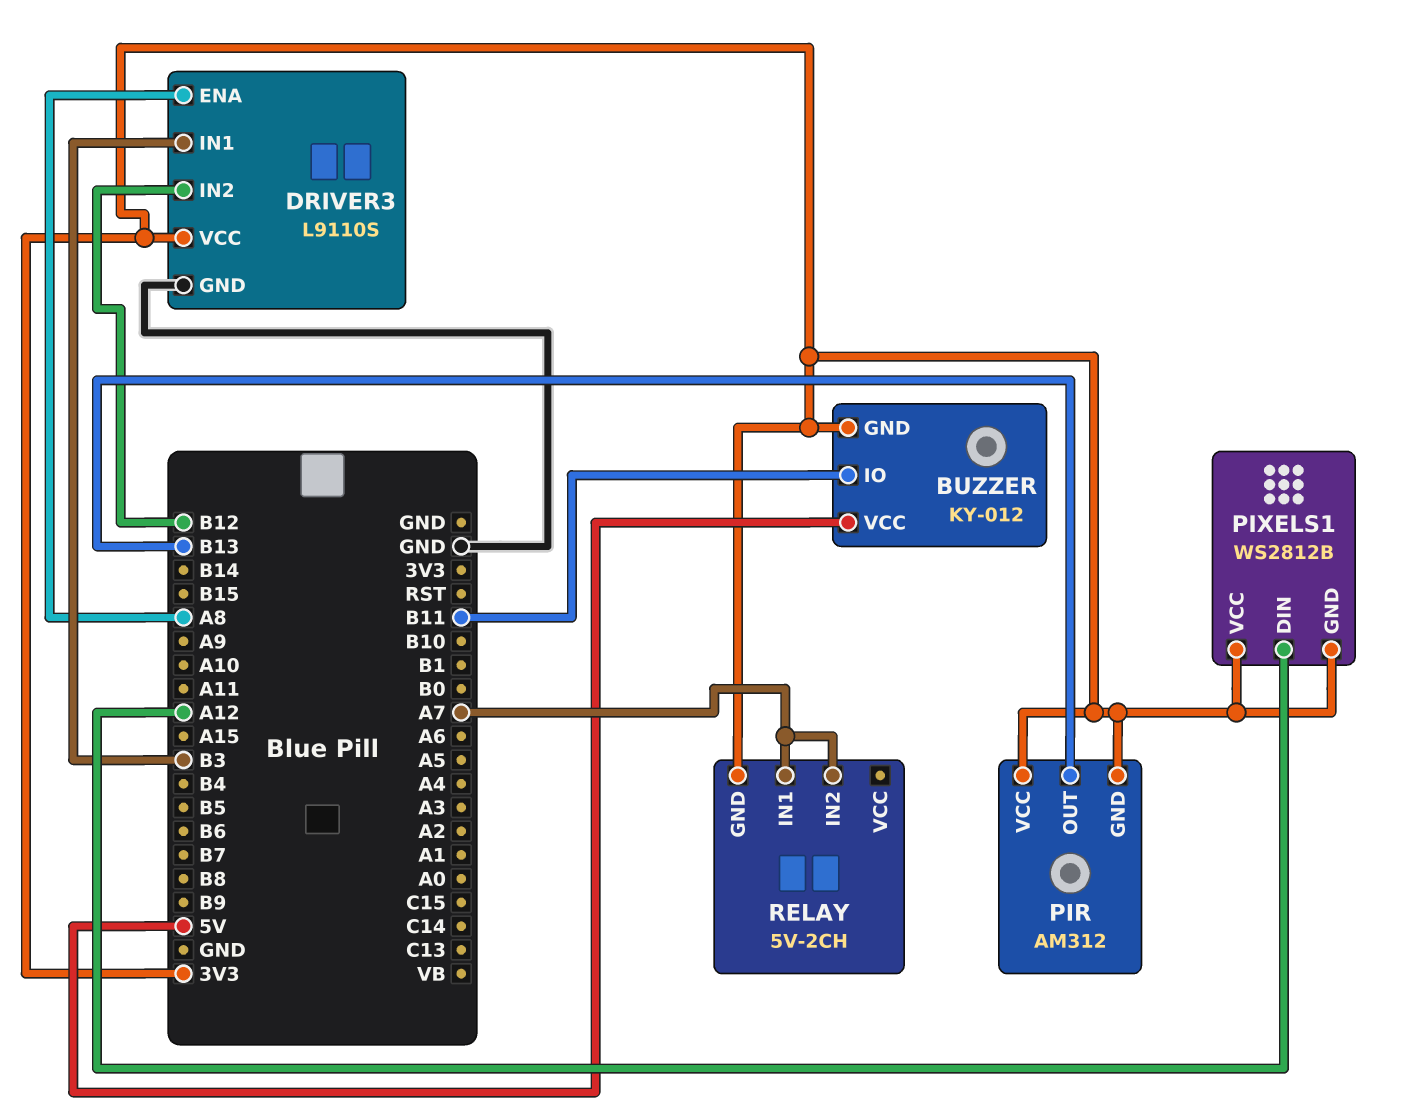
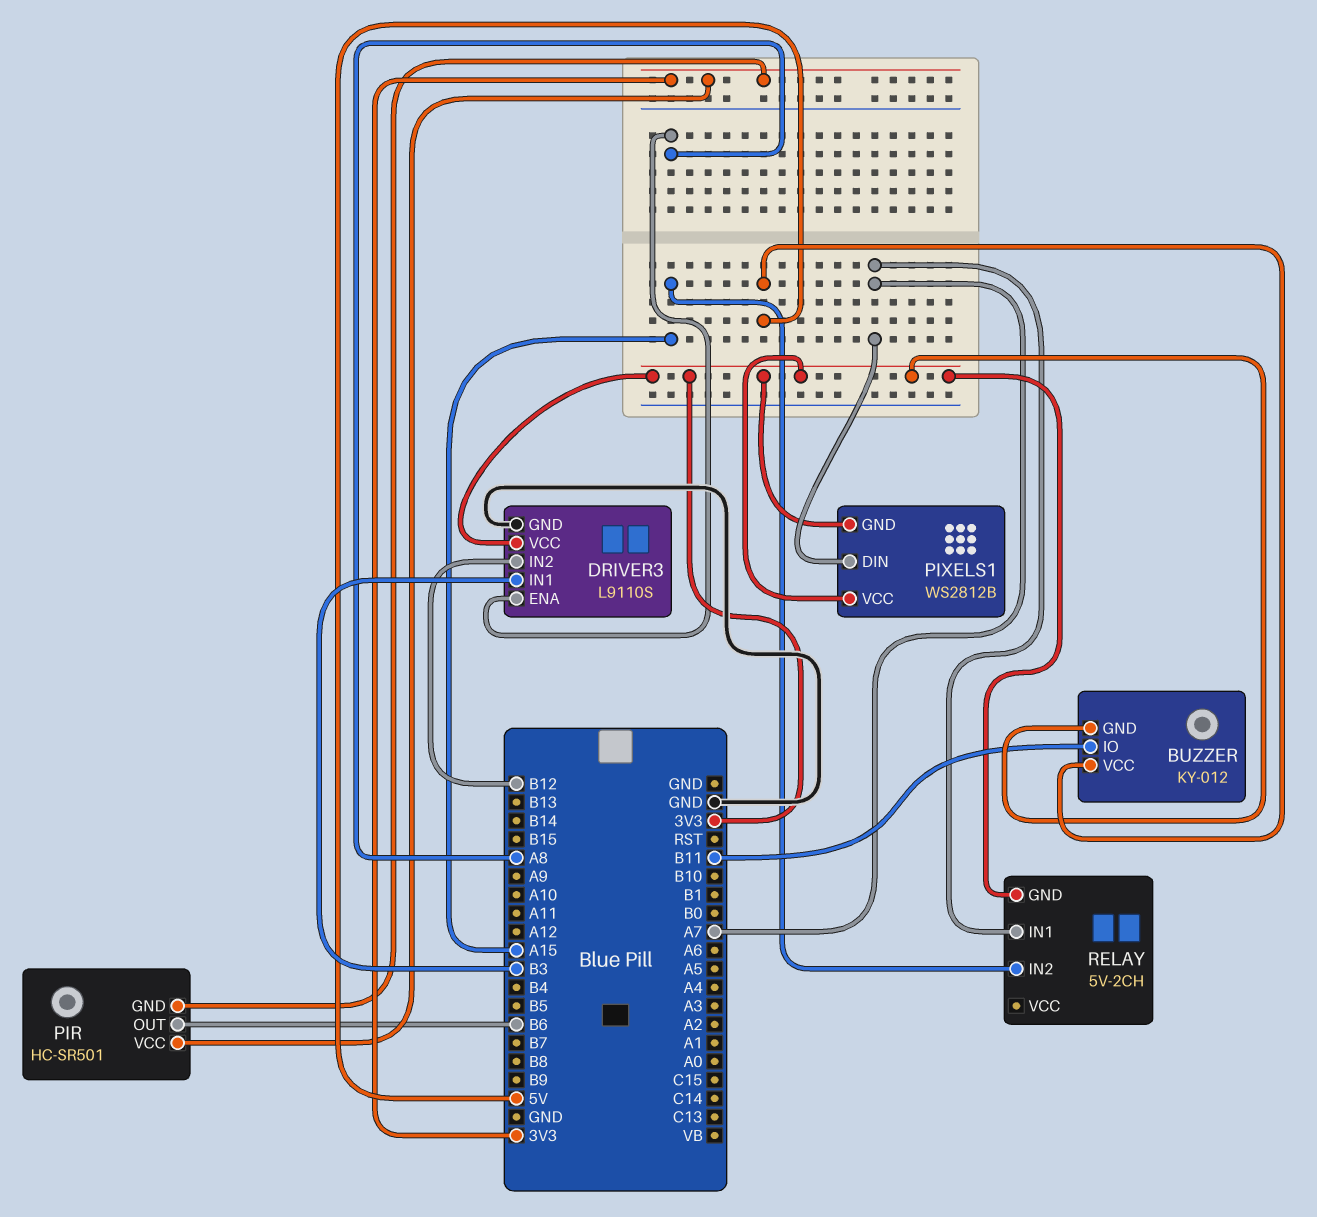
PIR: AM312 -> HC-SR501
PIR pin OUT: B13 -> B6
PIXELS1 pin DIN: A12 -> A7
RELAY pin IN2: A7 -> A15

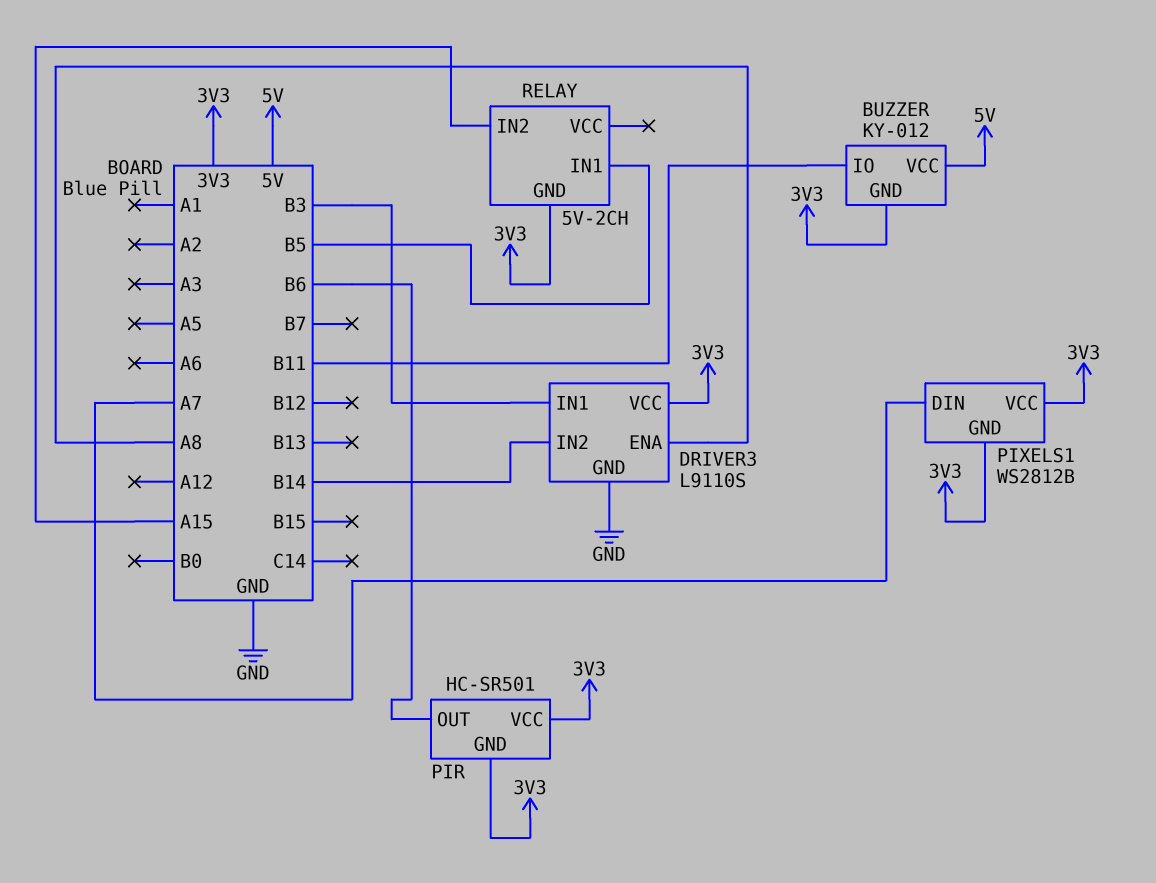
DRIVER3 pin IN2: B12 -> B14
RELAY pin IN1: A7 -> B5

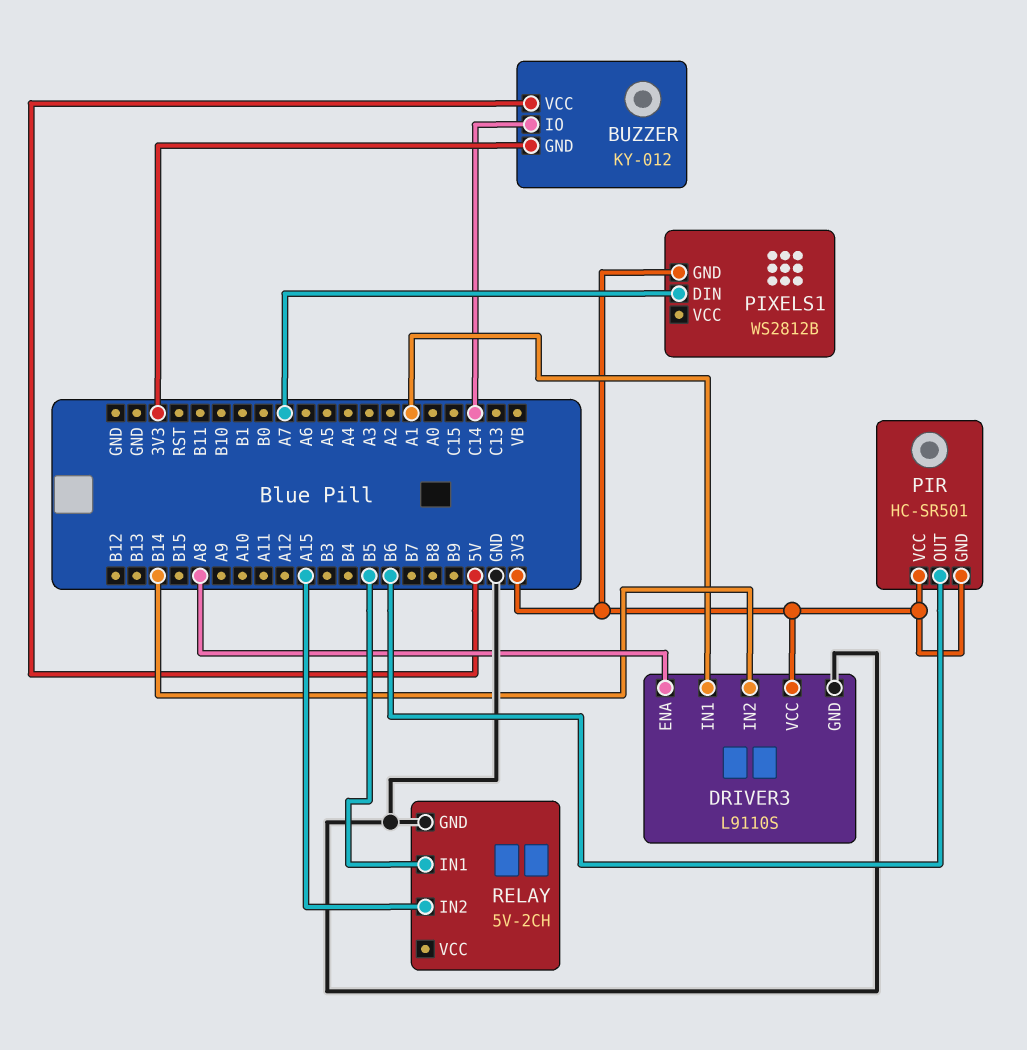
BUZZER pin IO: B11 -> C14
DRIVER3 pin IN1: B3 -> A1
PIXELS1 pin VCC: 3V3 -> none
RELAY pin GND: 3V3 -> GND

